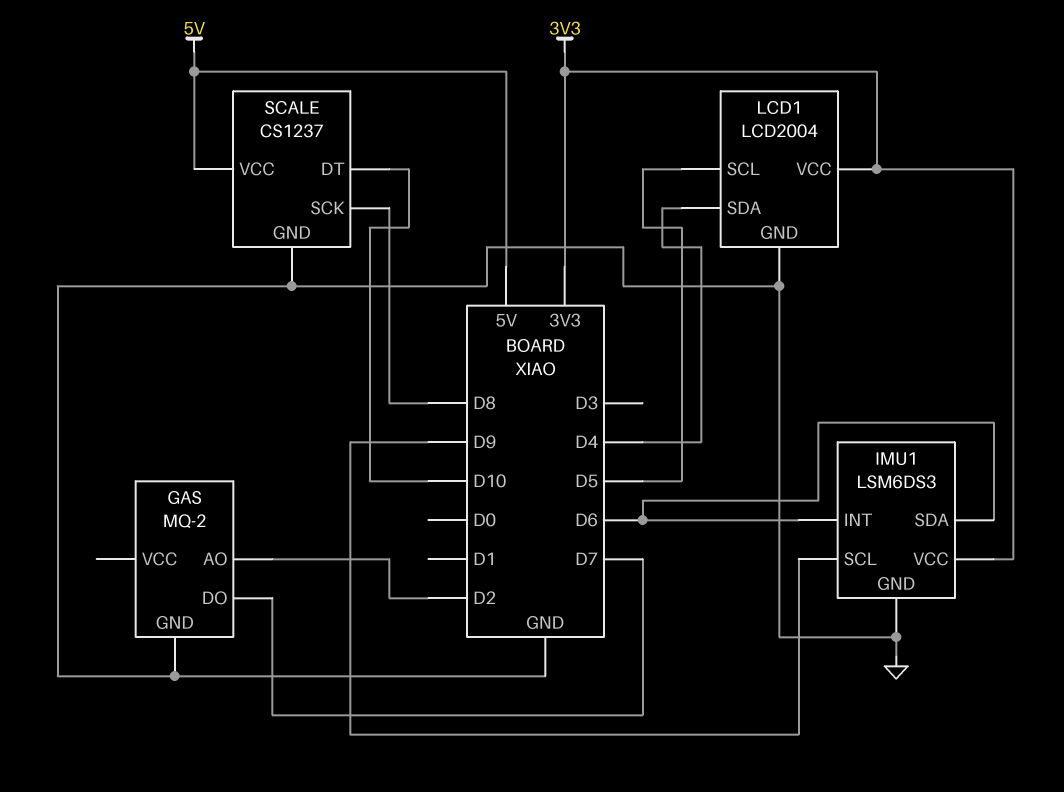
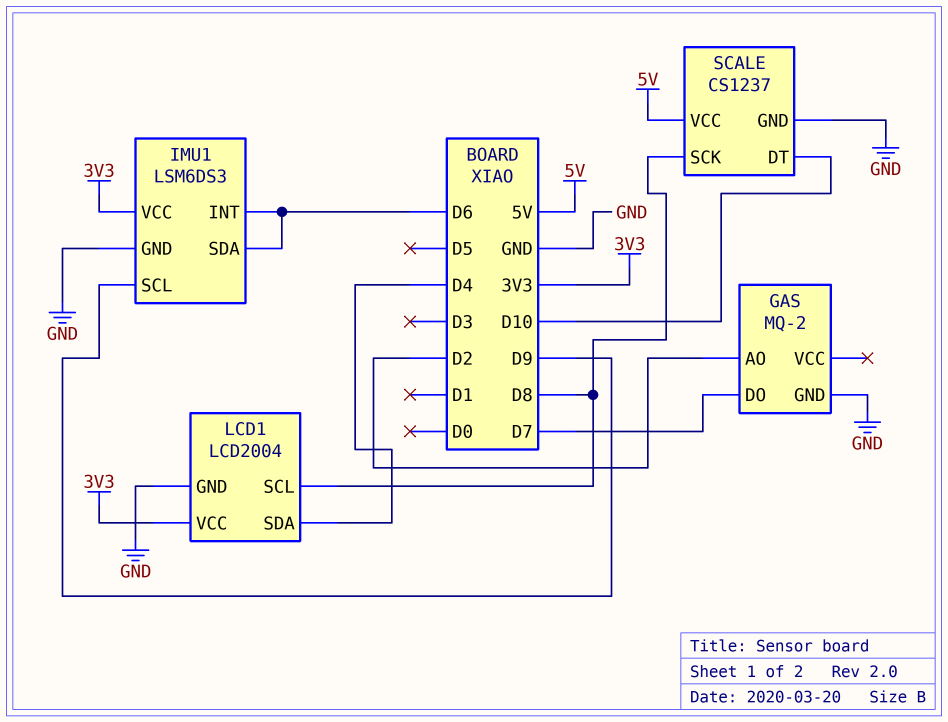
LCD1 pin SCL: D5 -> D8

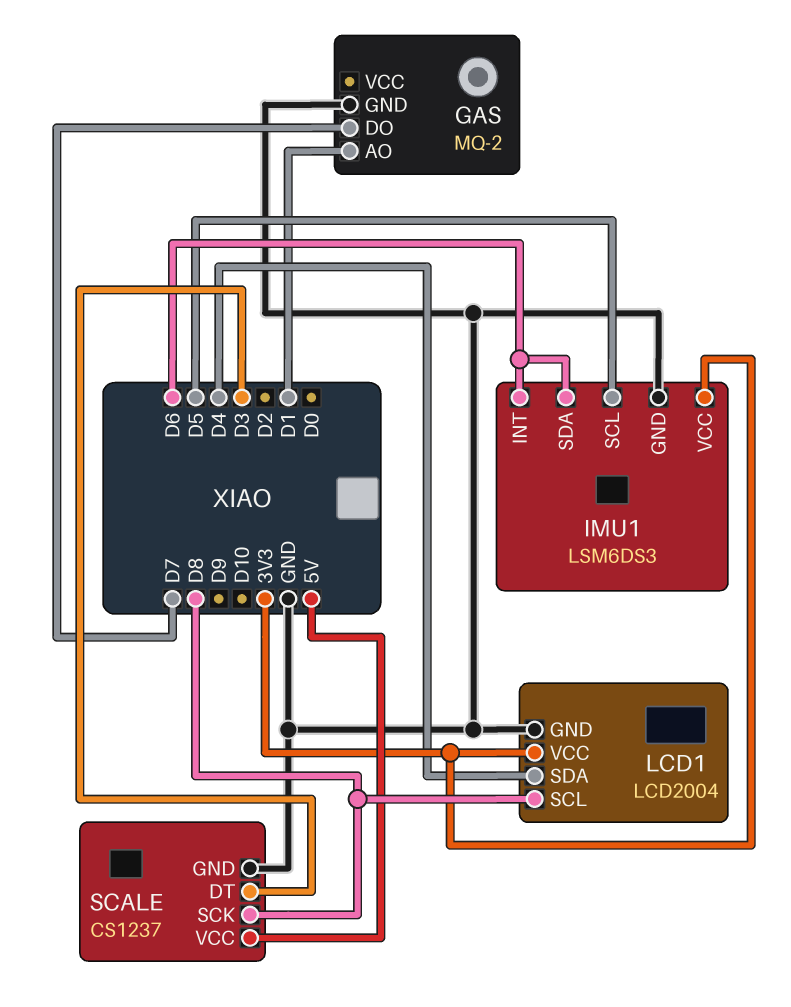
GAS pin AO: D2 -> D1
IMU1 pin SCL: D9 -> D5
SCALE pin DT: D10 -> D3

